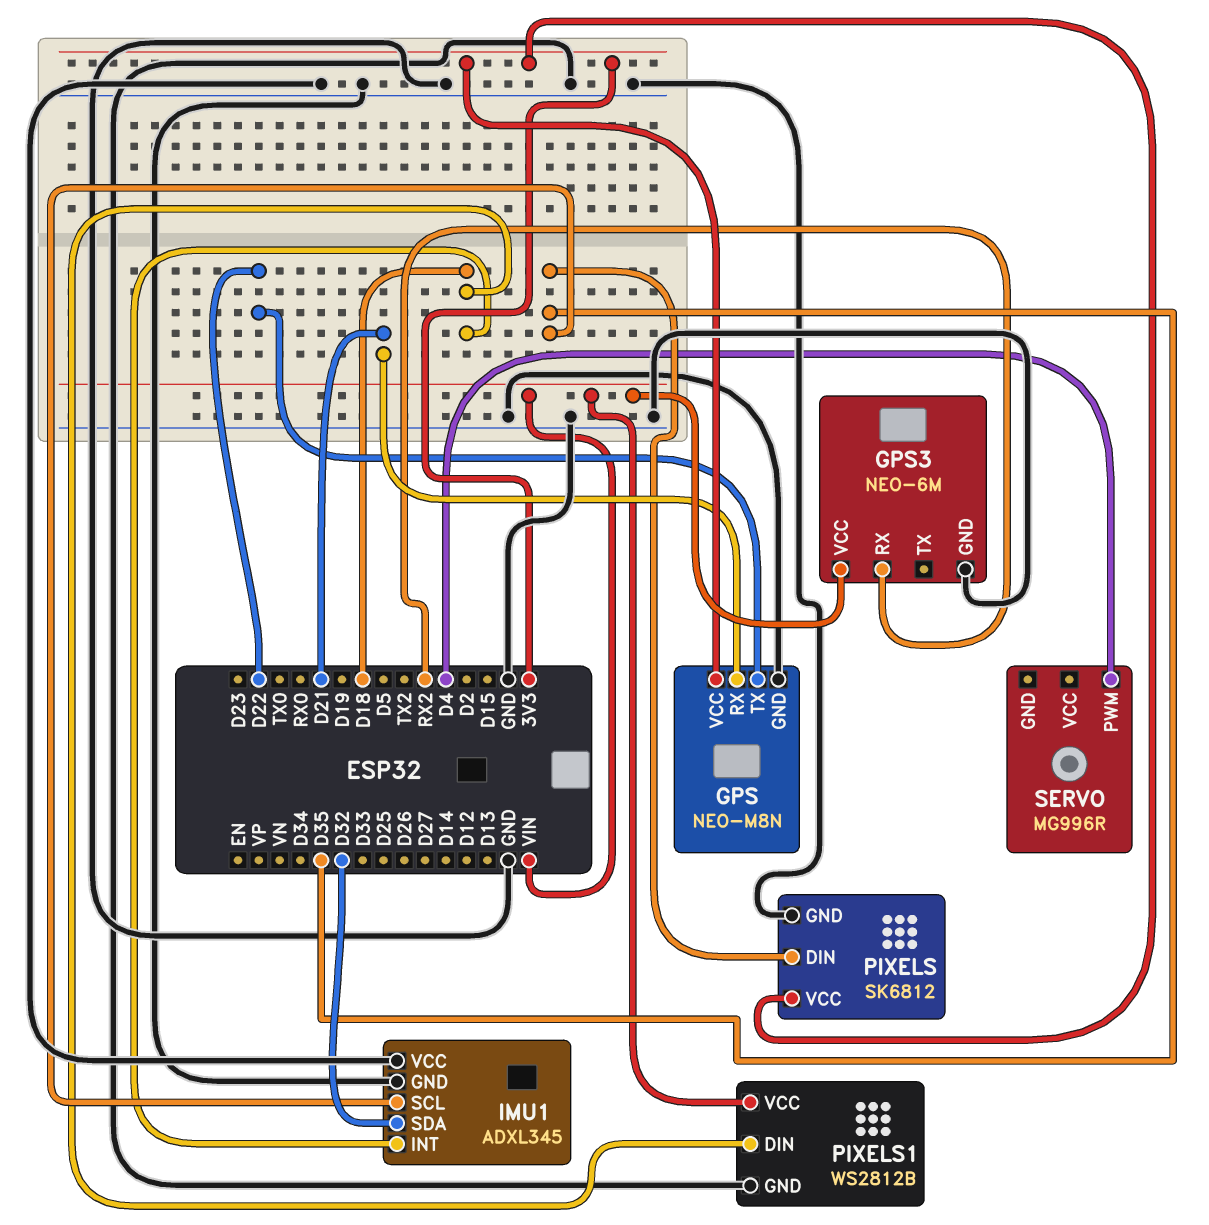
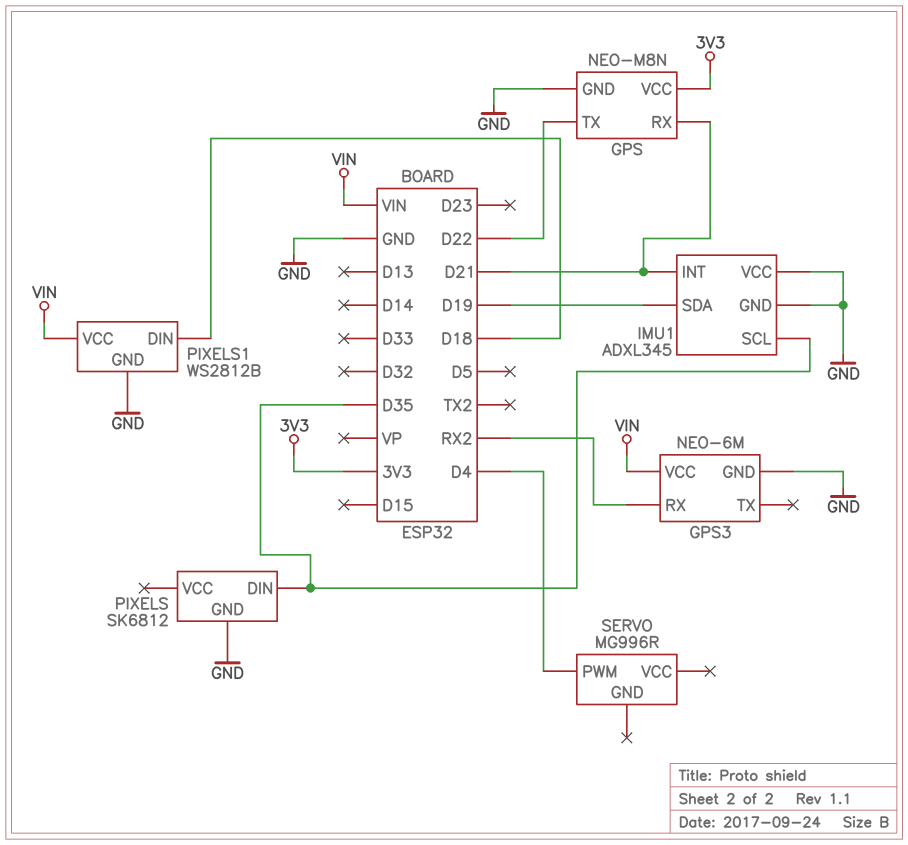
IMU1 pin INT: D18 -> D21
IMU1 pin SDA: D32 -> D19
PIXELS pin VCC: 3V3 -> none

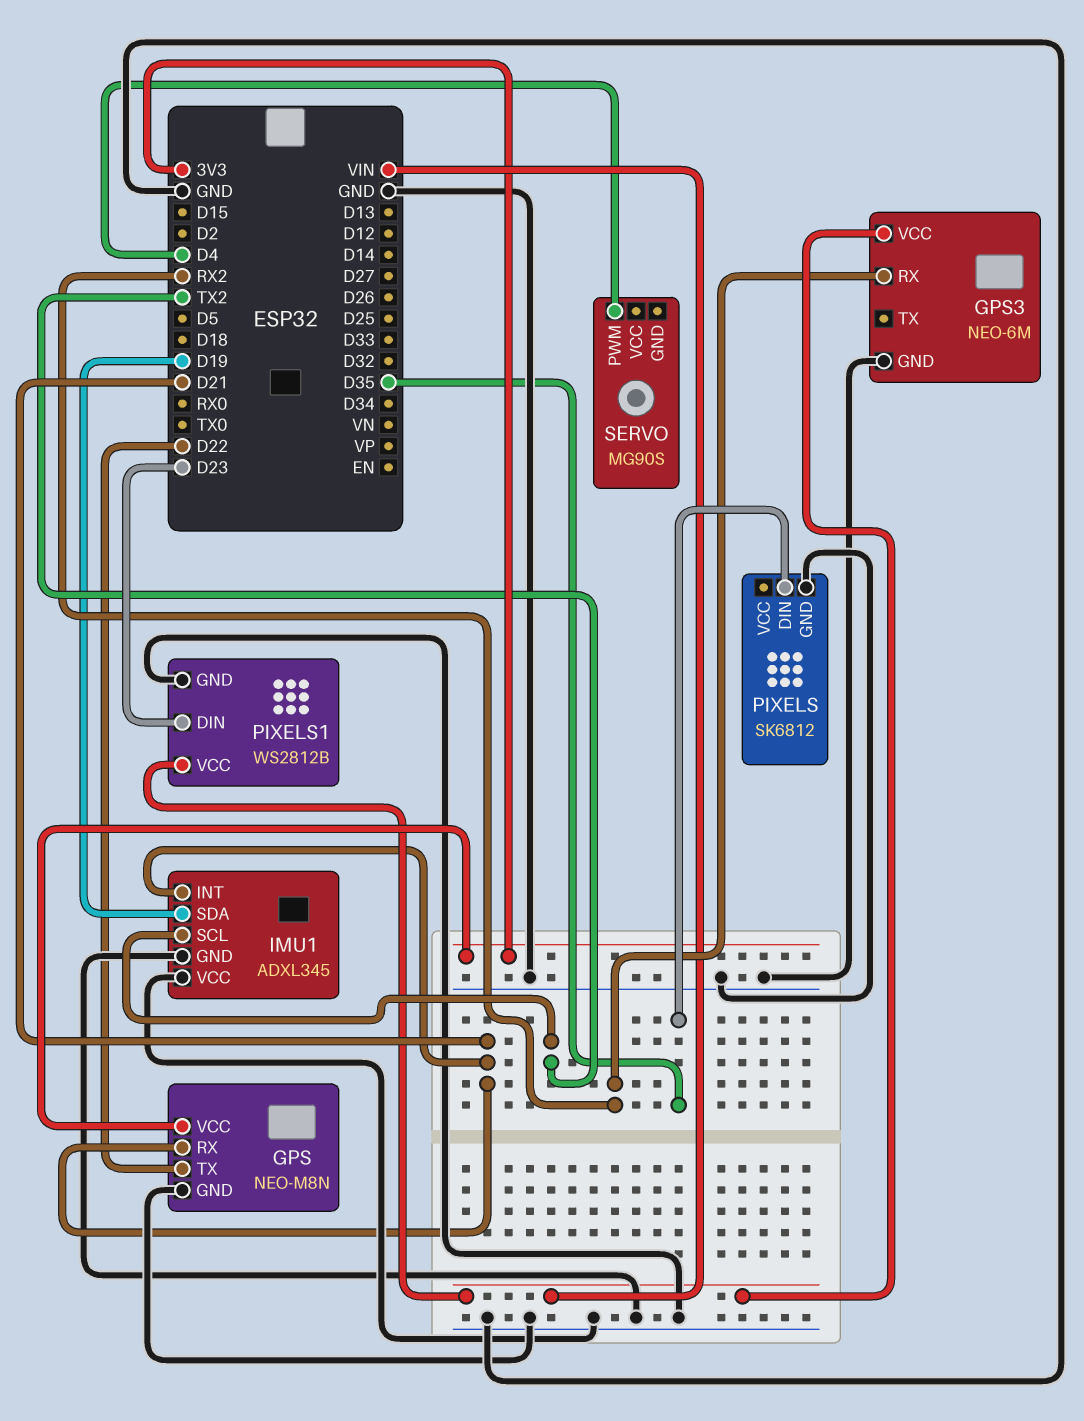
IMU1 pin SCL: D35 -> TX2
PIXELS1 pin DIN: D18 -> D23
SERVO: MG996R -> MG90S

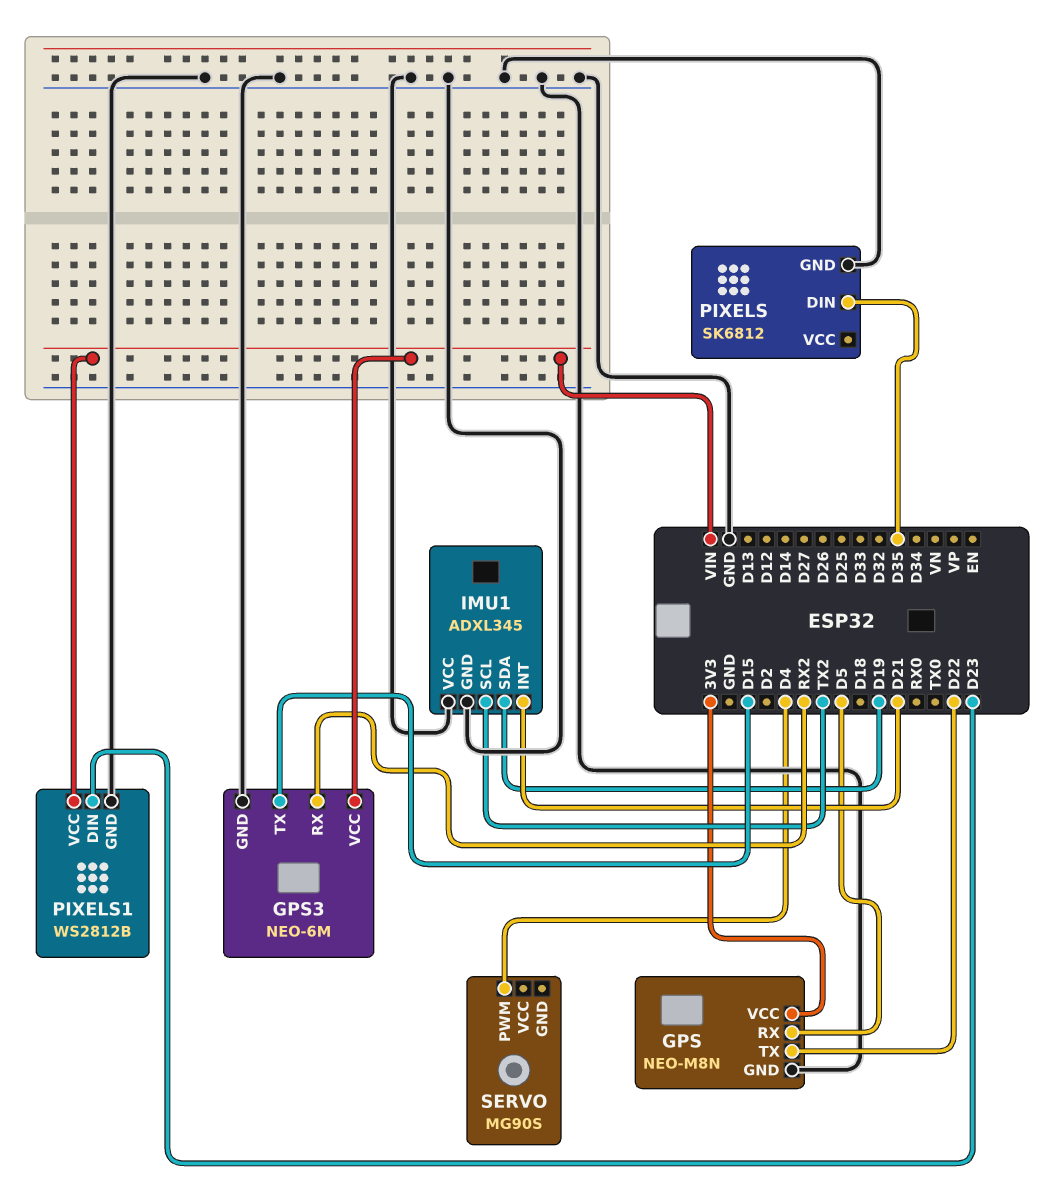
GPS pin RX: D21 -> D5
GPS3 pin TX: none -> D15

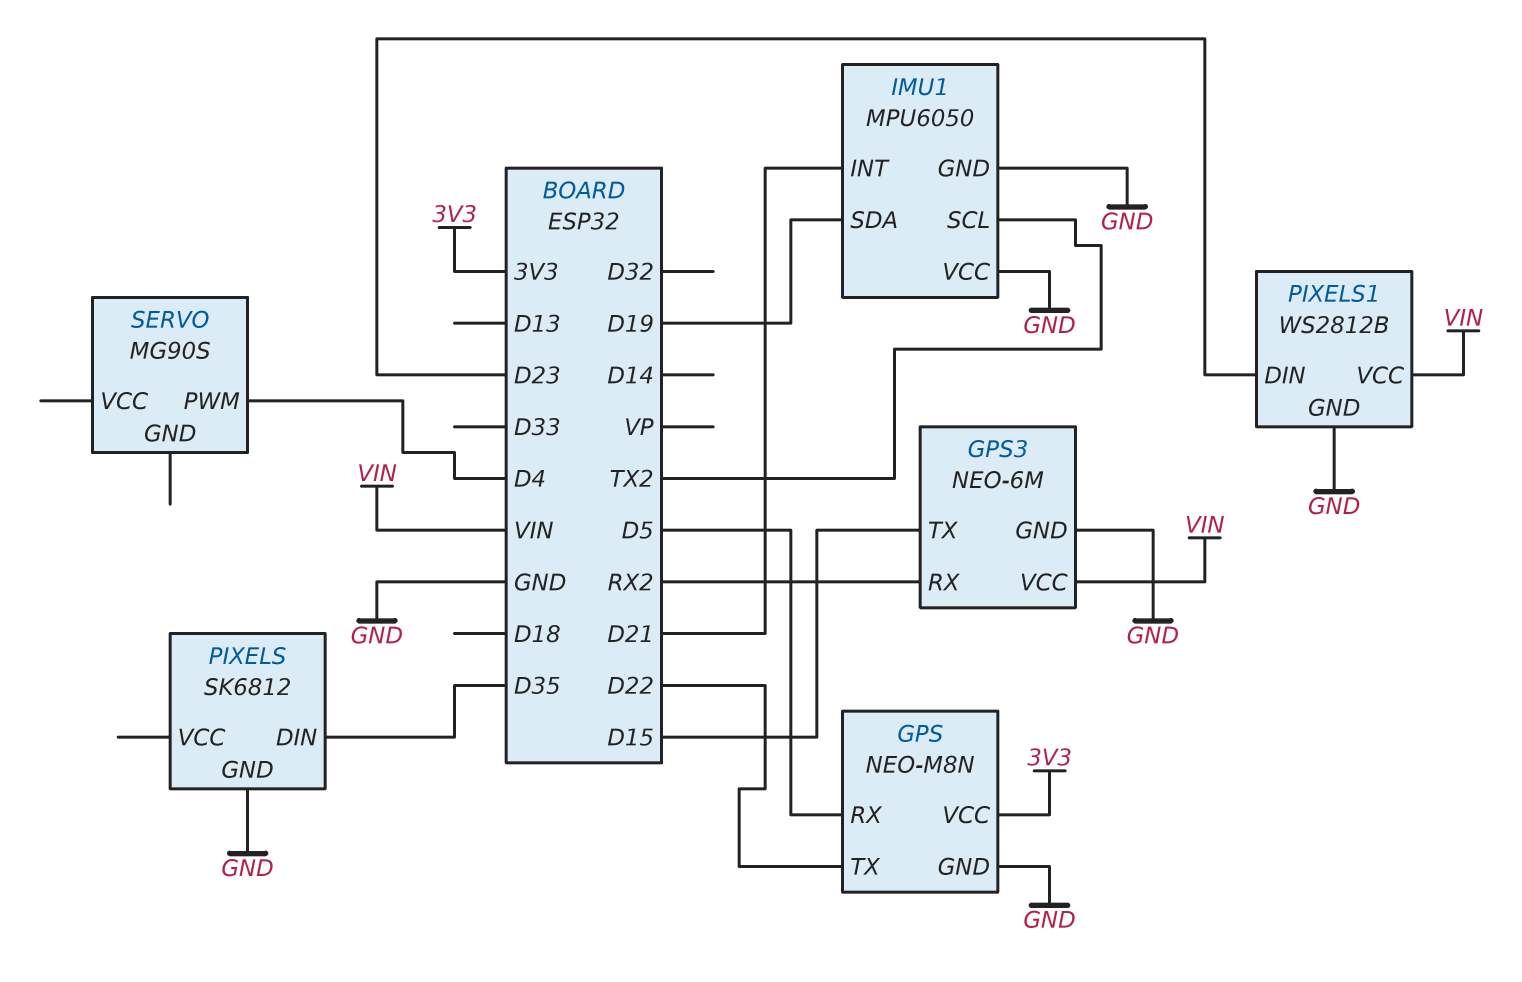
IMU1: ADXL345 -> MPU6050

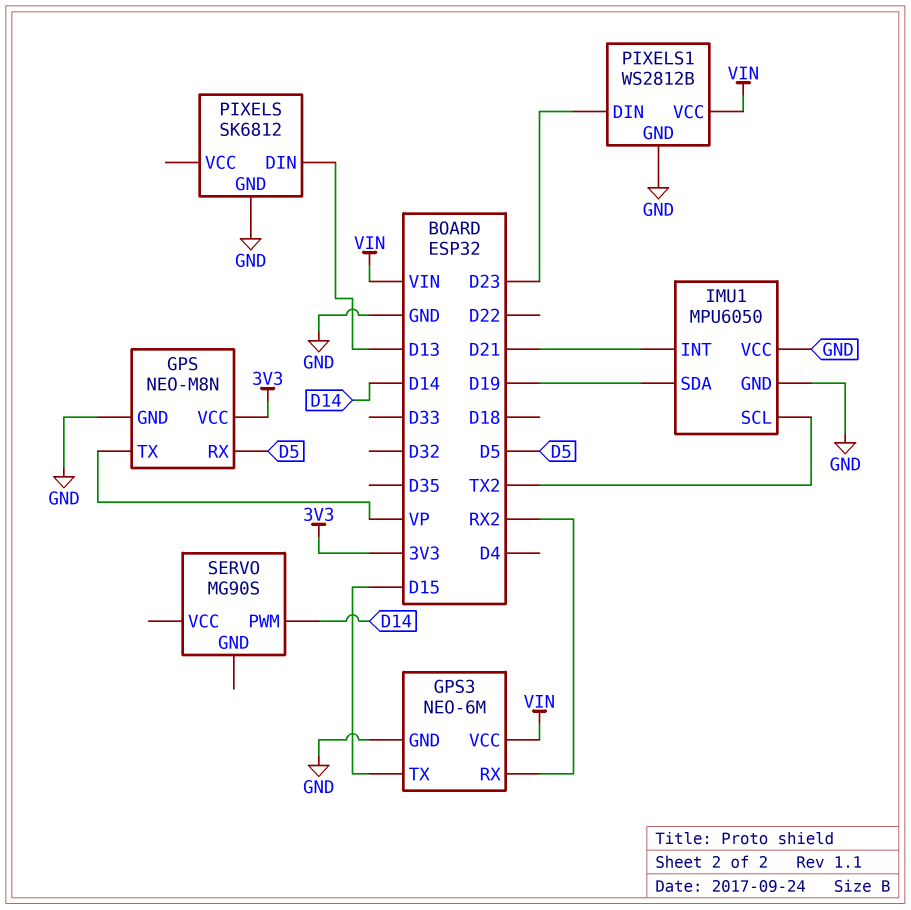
GPS pin TX: D22 -> VP
PIXELS pin DIN: D35 -> D13
SERVO pin PWM: D4 -> D14

